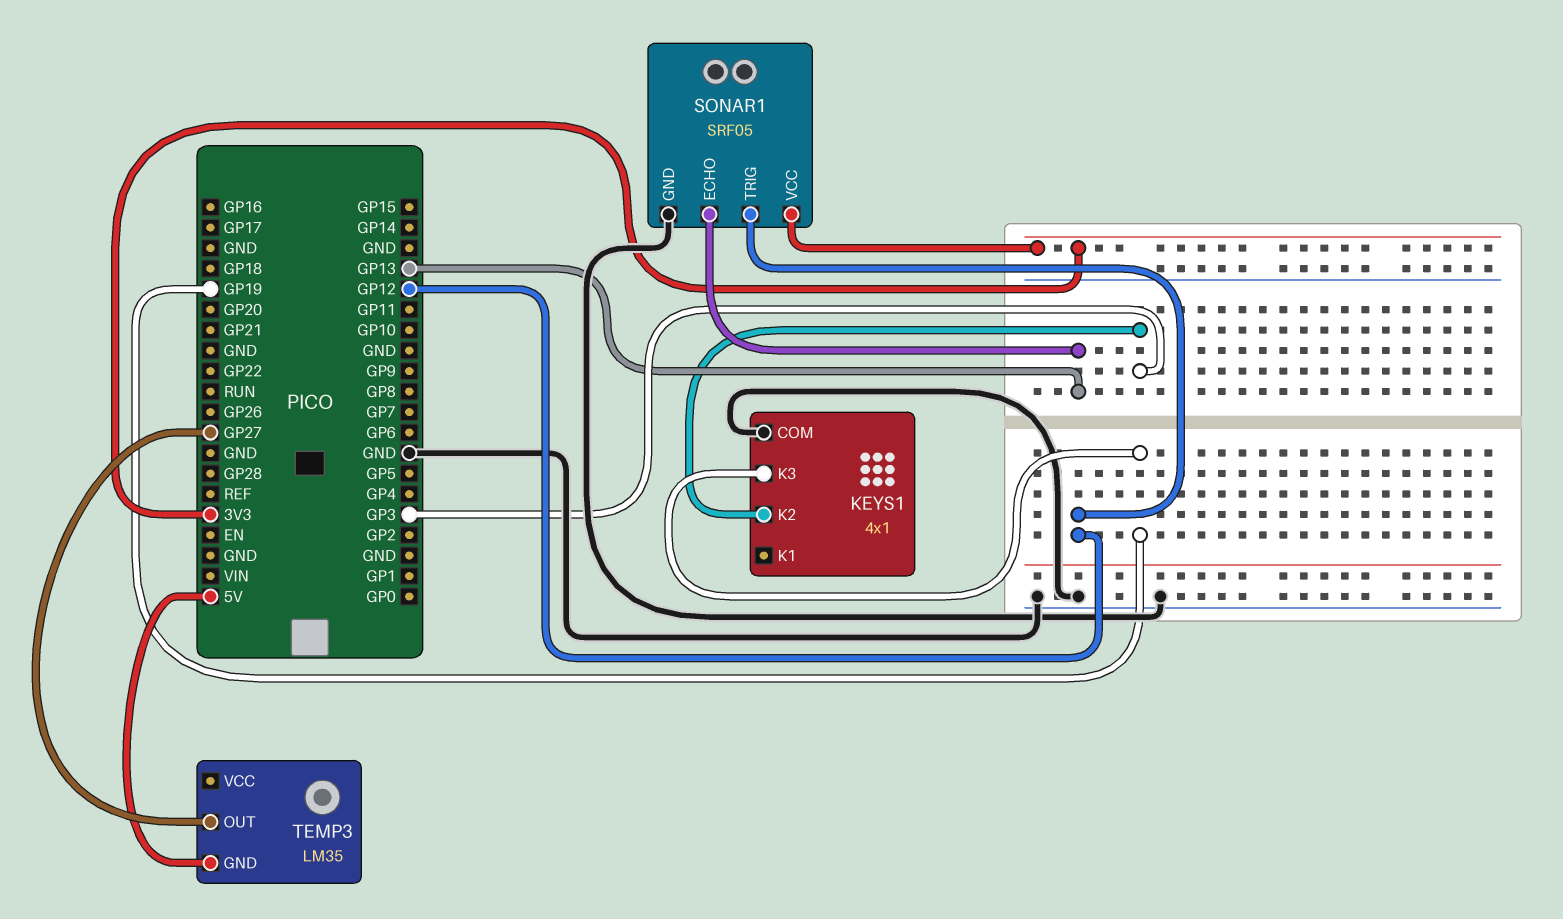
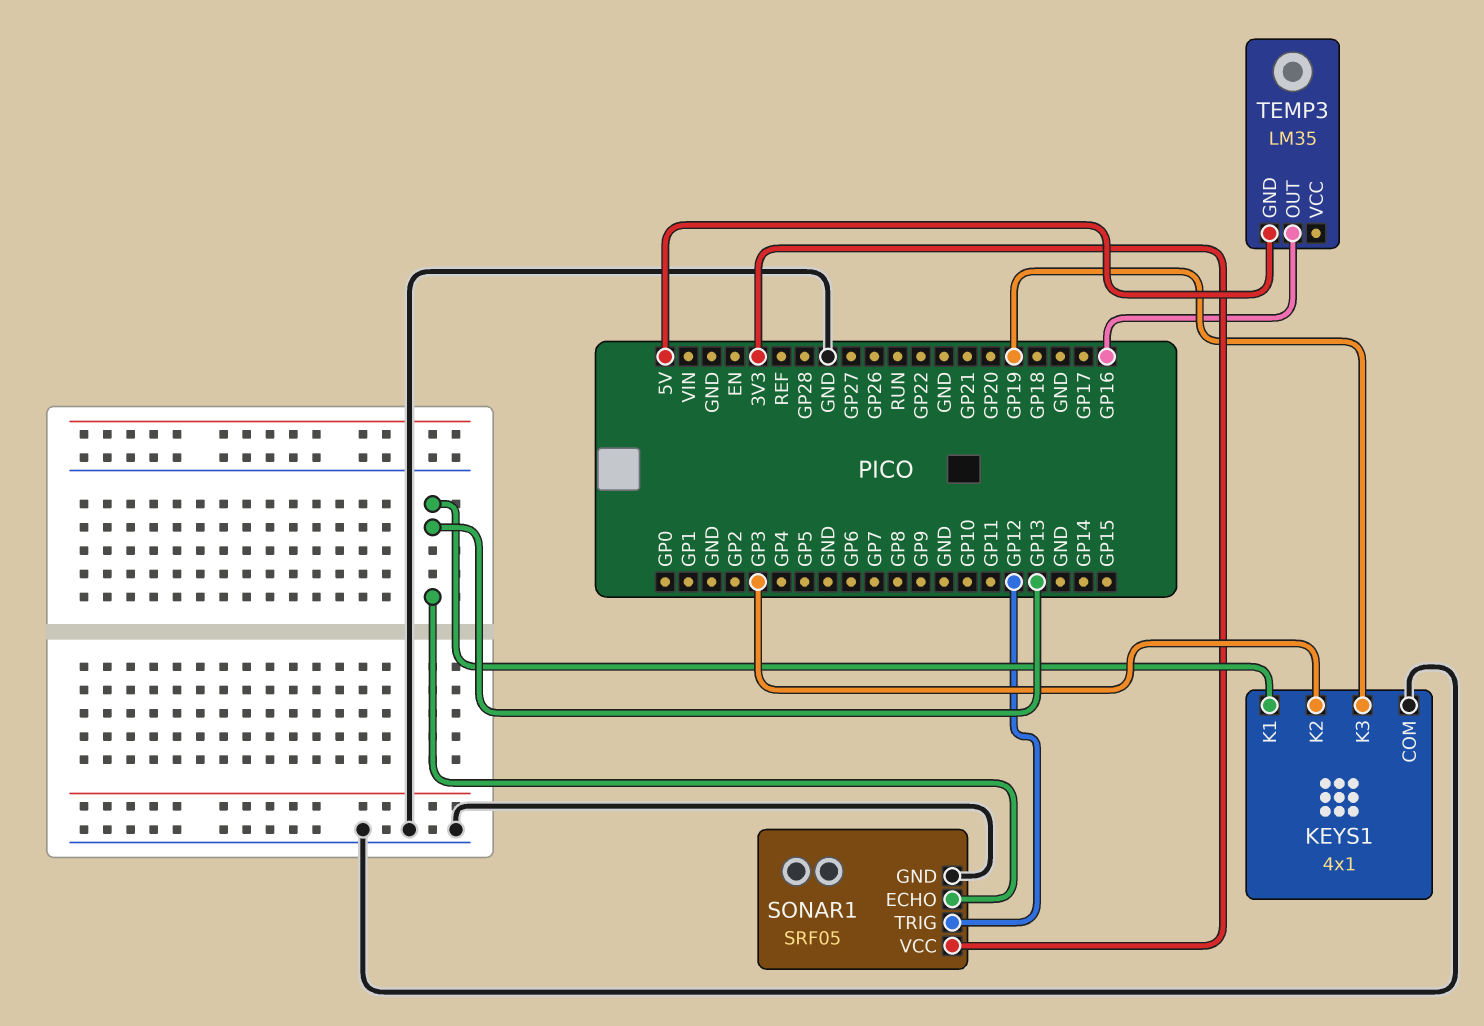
KEYS1 pin K1: none -> GP13
TEMP3 pin OUT: GP27 -> GP16

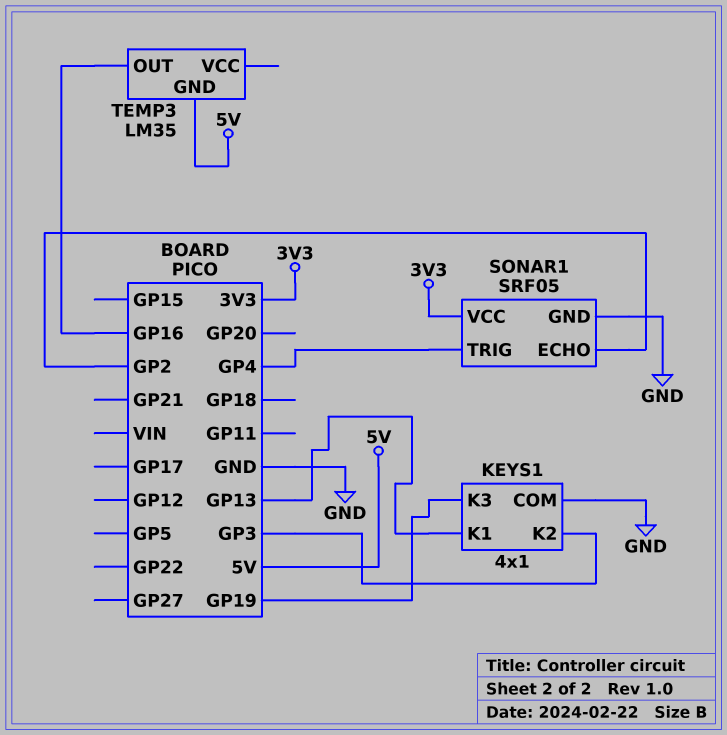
SONAR1 pin ECHO: GP13 -> GP2
SONAR1 pin TRIG: GP12 -> GP4

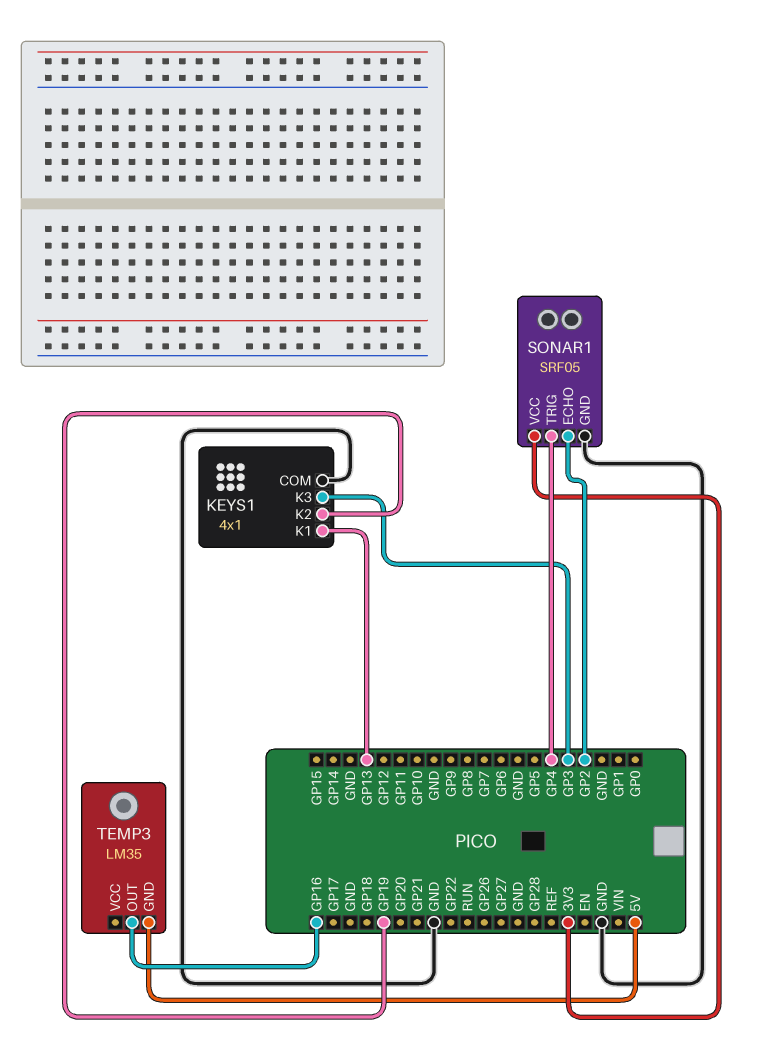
KEYS1 pin K2: GP3 -> GP19
KEYS1 pin K3: GP19 -> GP3

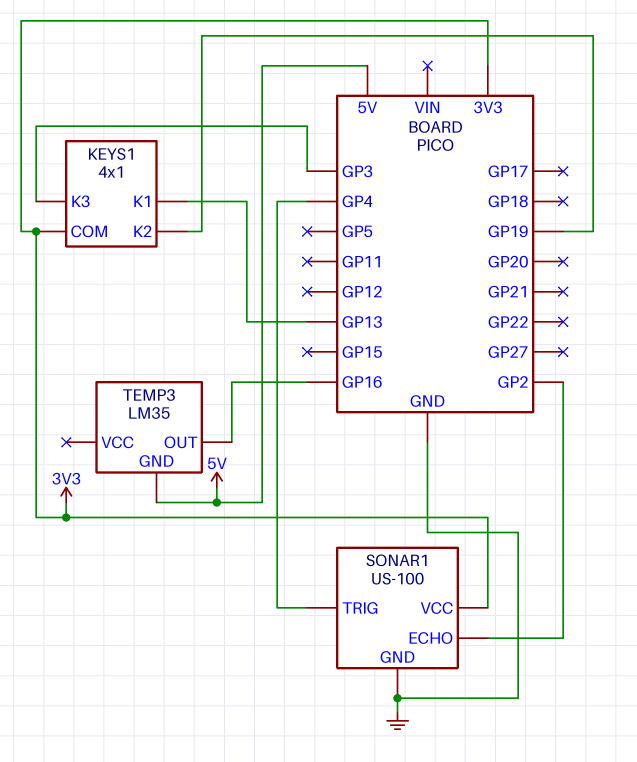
KEYS1 pin COM: GND -> 3V3
SONAR1: SRF05 -> US-100

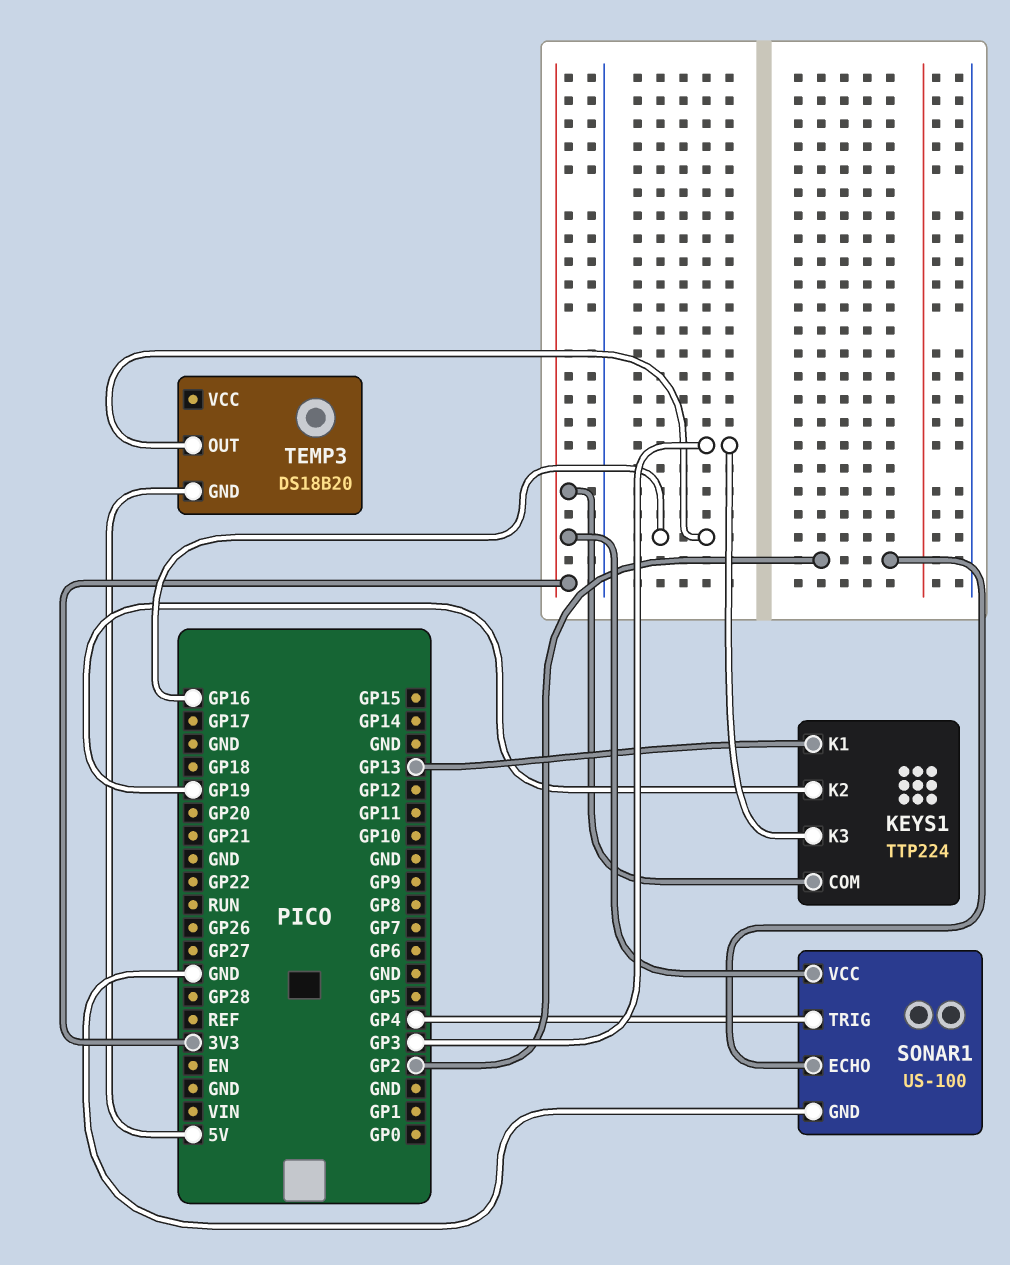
KEYS1: 4x1 -> TTP224
TEMP3: LM35 -> DS18B20

